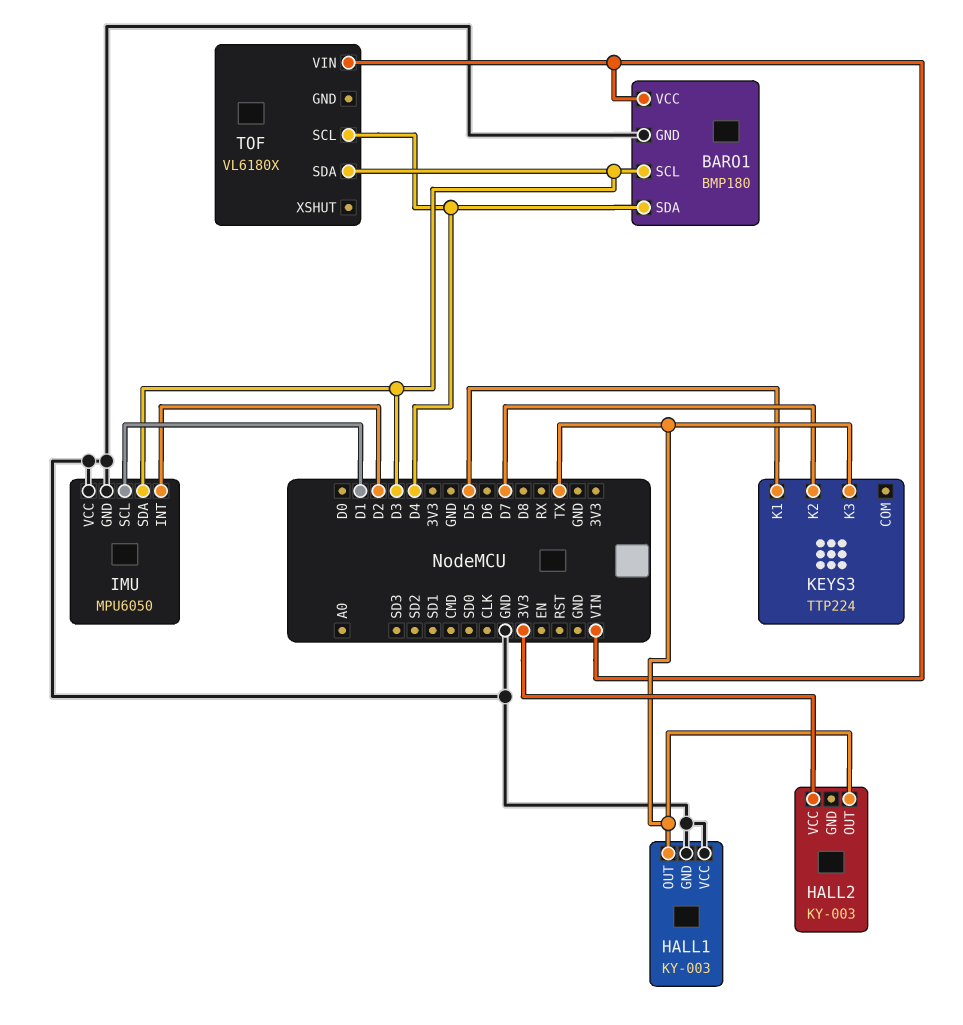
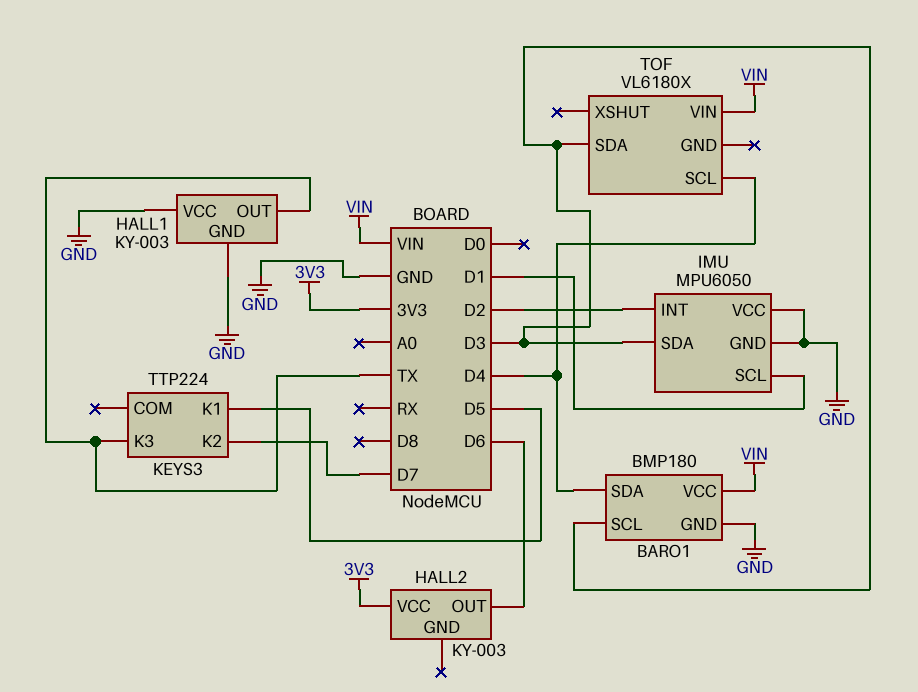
HALL2 pin OUT: TX -> D6

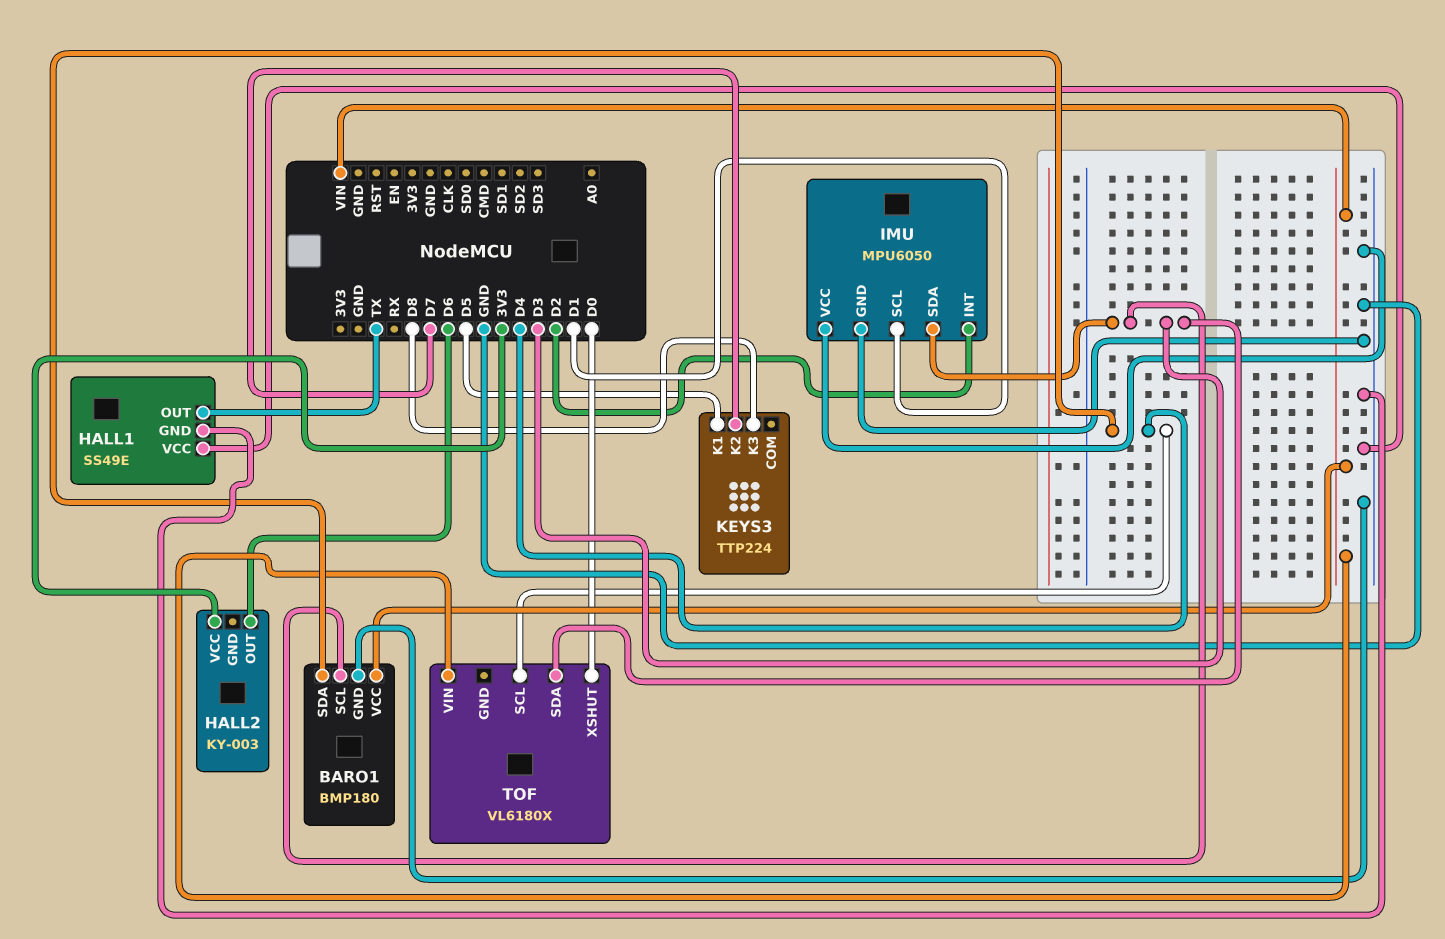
HALL1: KY-003 -> SS49E
KEYS3 pin K3: TX -> D8
TOF pin XSHUT: none -> D0

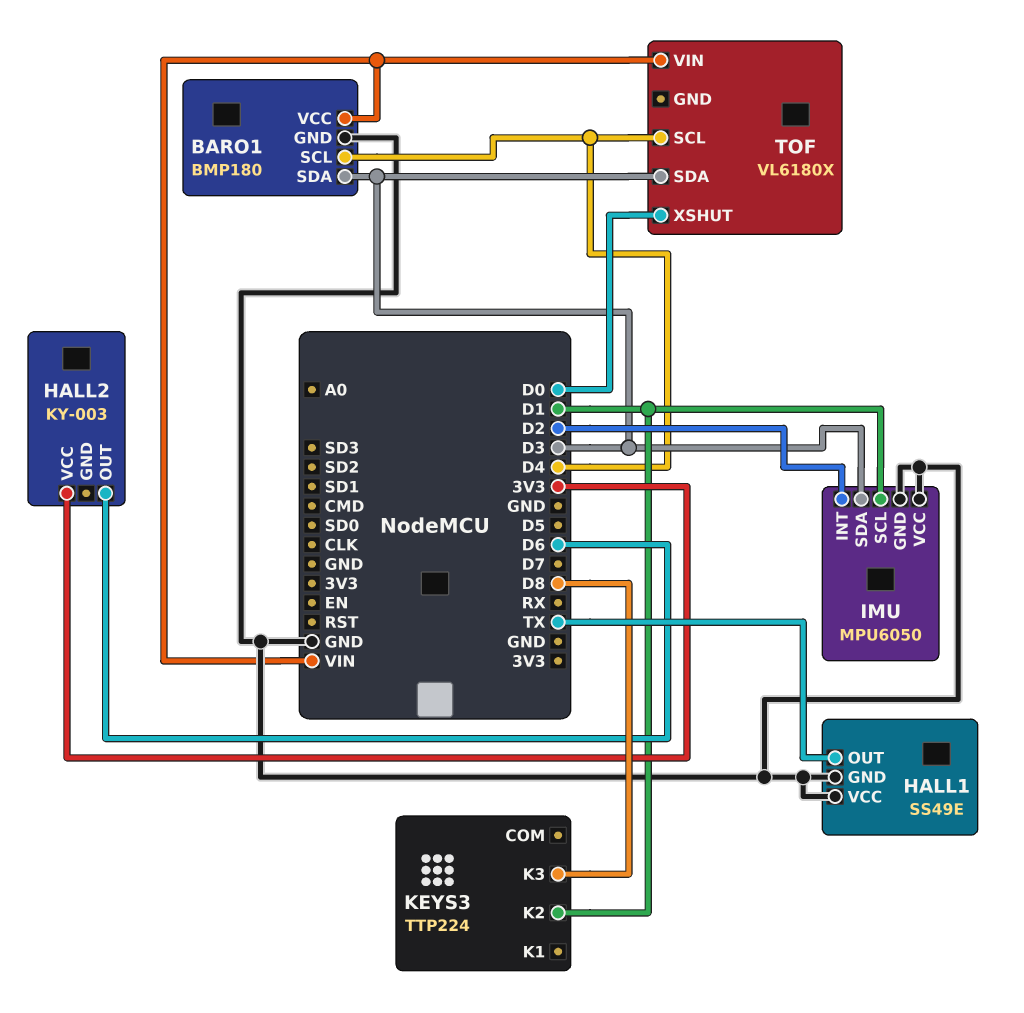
BARO1 pin SCL: D3 -> D4
BARO1 pin SDA: D4 -> D3
KEYS3 pin K1: D5 -> none
KEYS3 pin K2: D7 -> D1

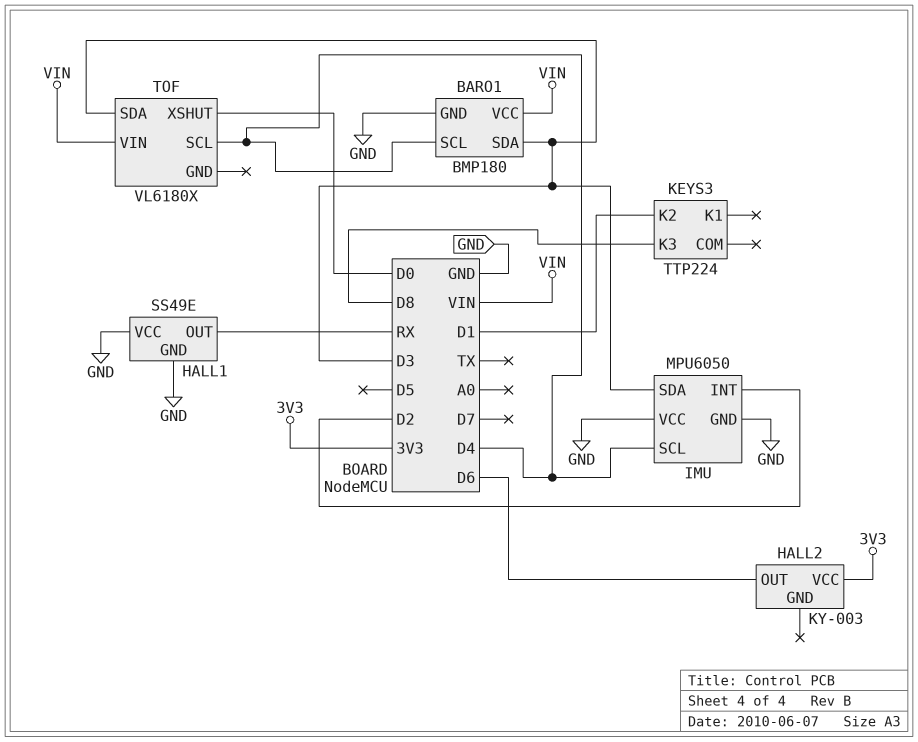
HALL1 pin OUT: TX -> RX
IMU pin SCL: D1 -> D4

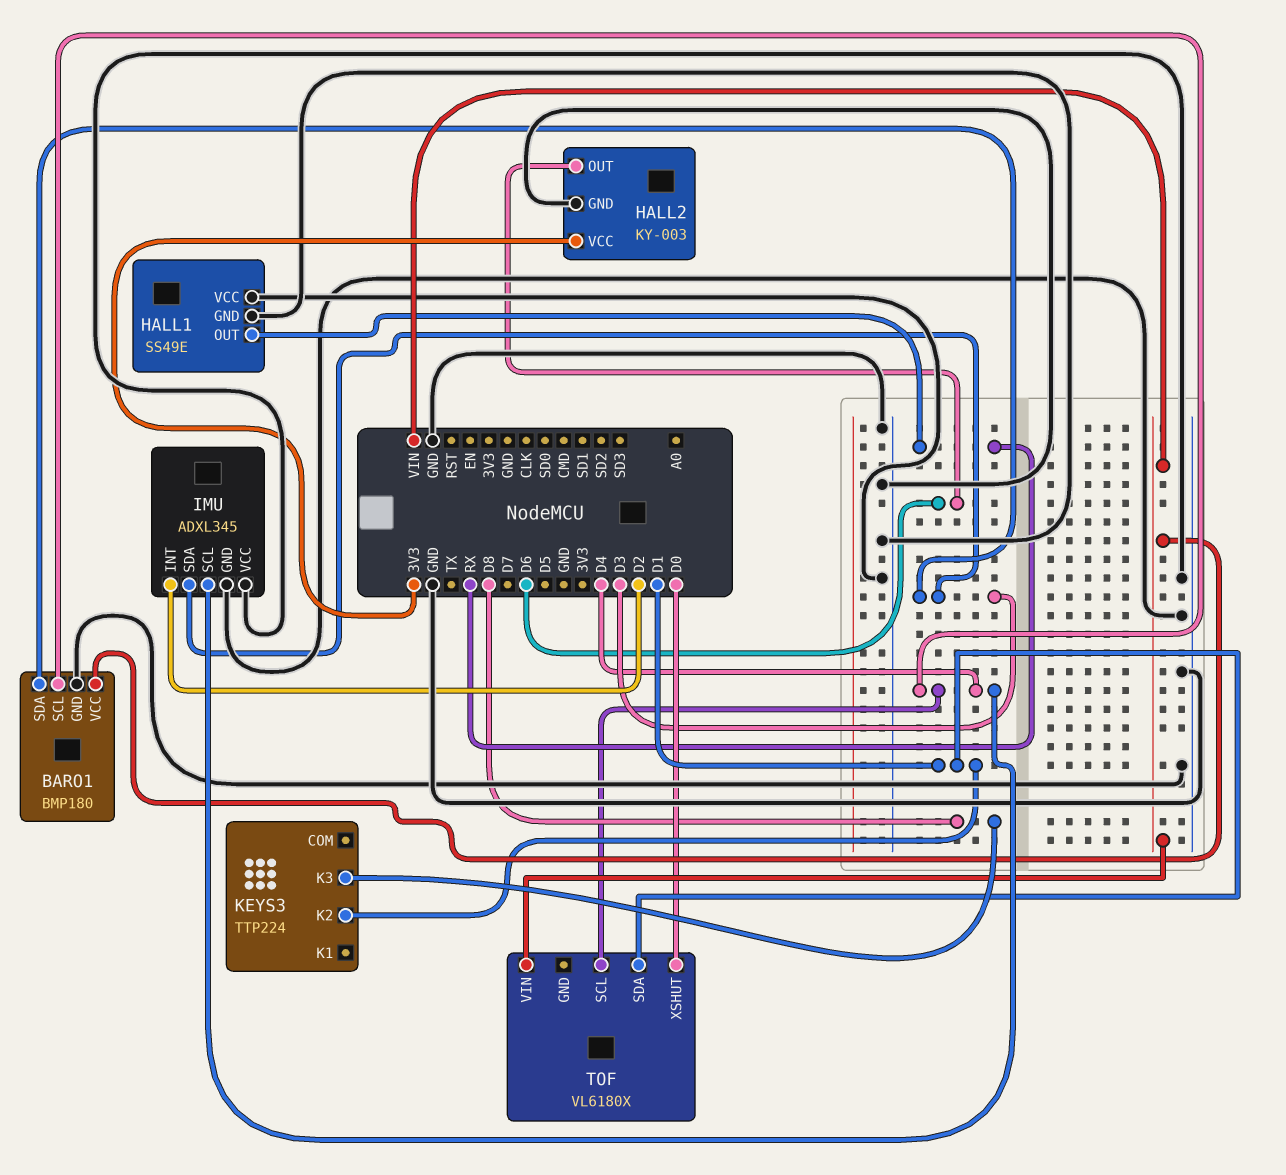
HALL2 pin GND: none -> GND
IMU: MPU6050 -> ADXL345
TOF pin SDA: D3 -> D1

